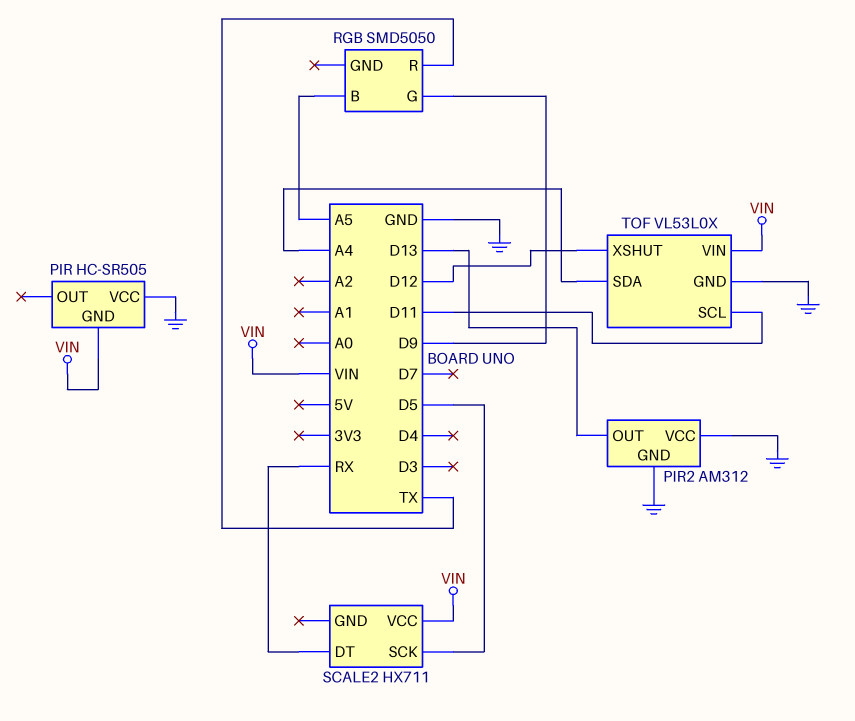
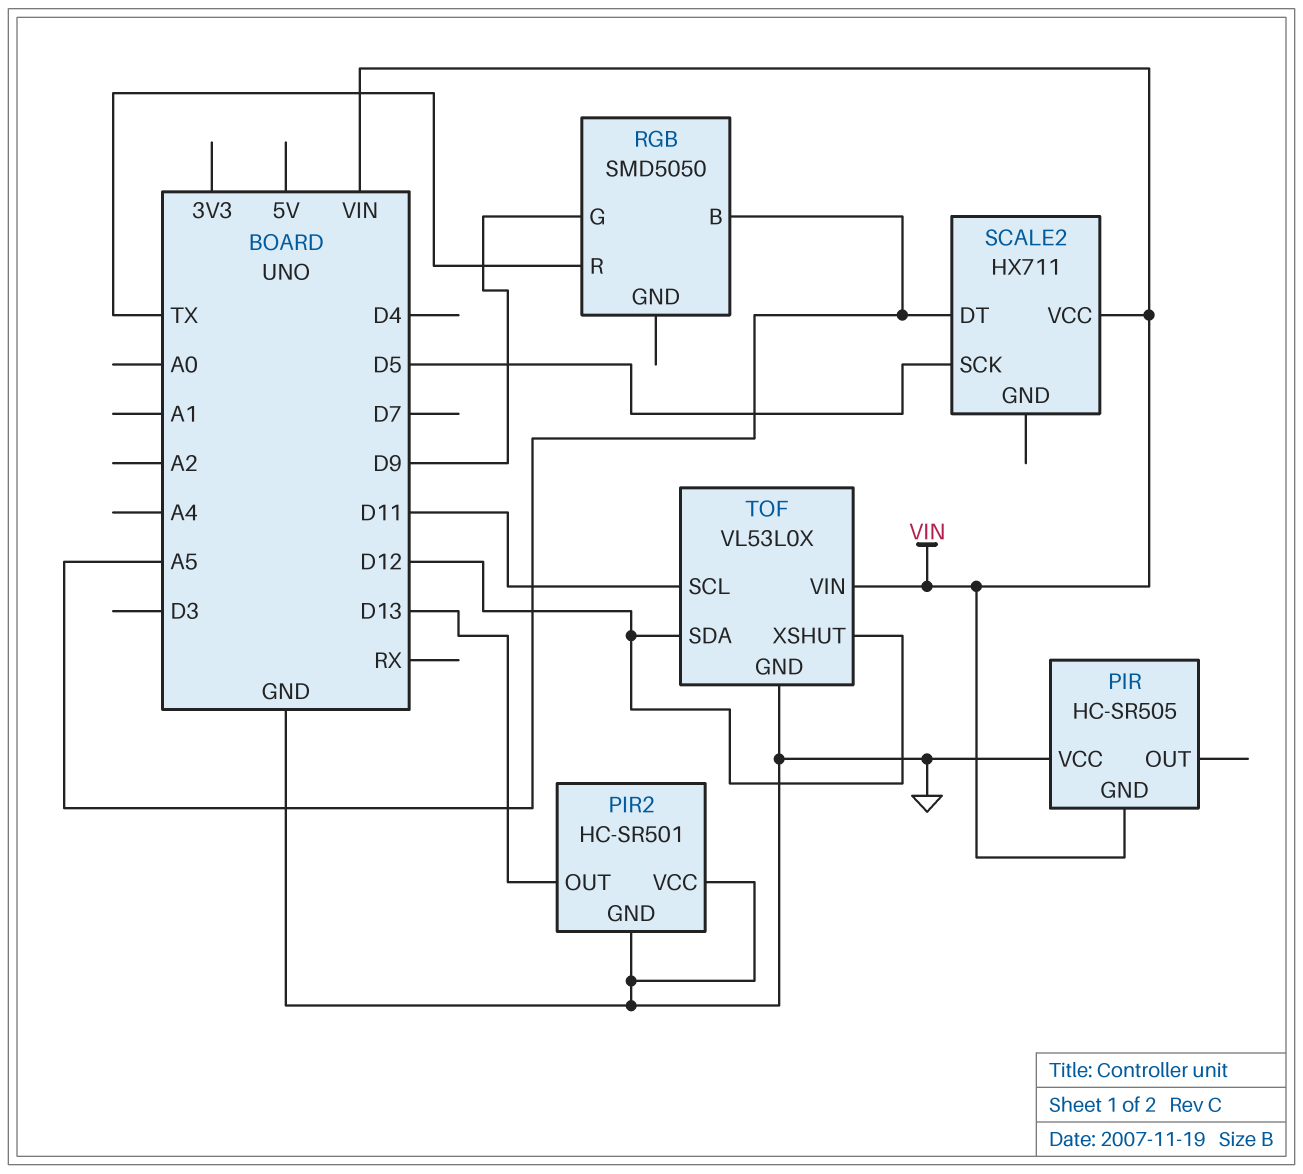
PIR2: AM312 -> HC-SR501
SCALE2 pin DT: RX -> A5
TOF pin SDA: A4 -> D12

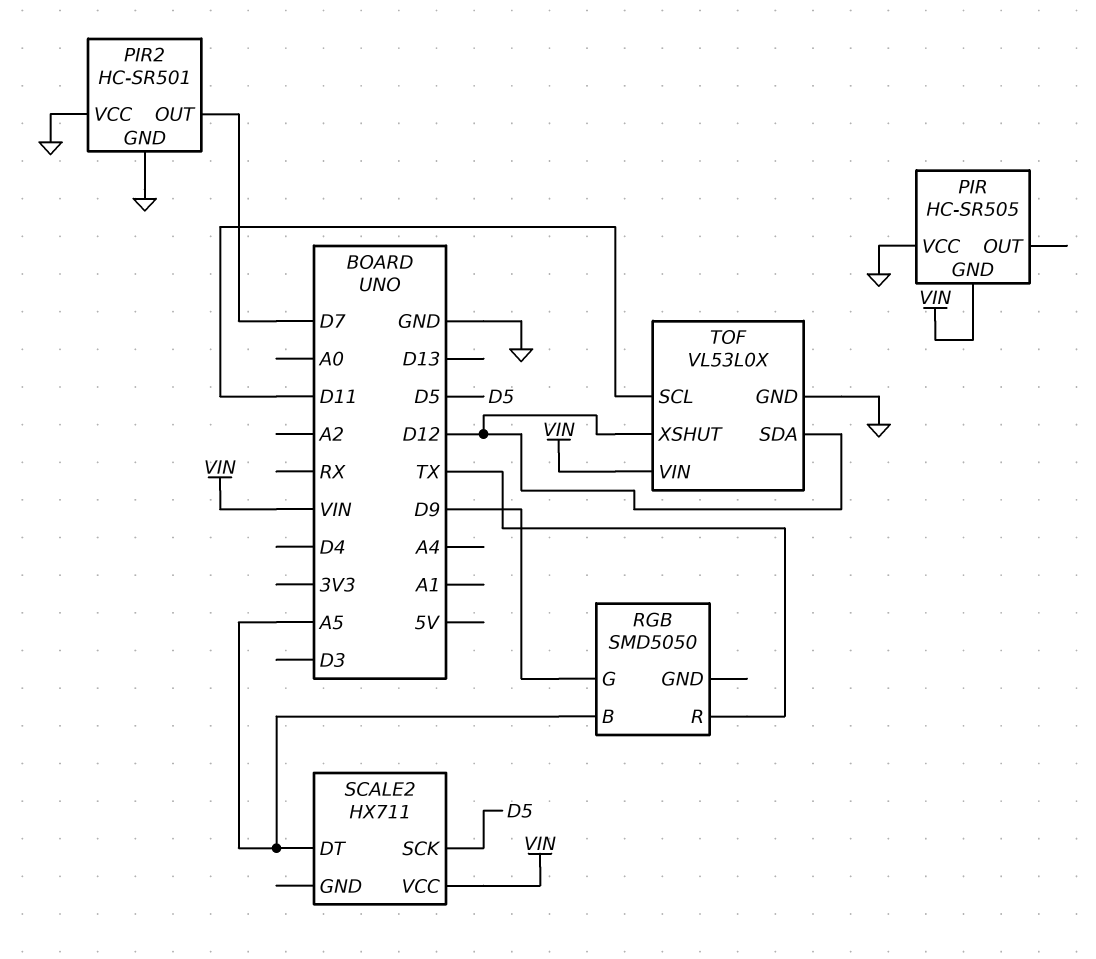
PIR2 pin OUT: D13 -> D7

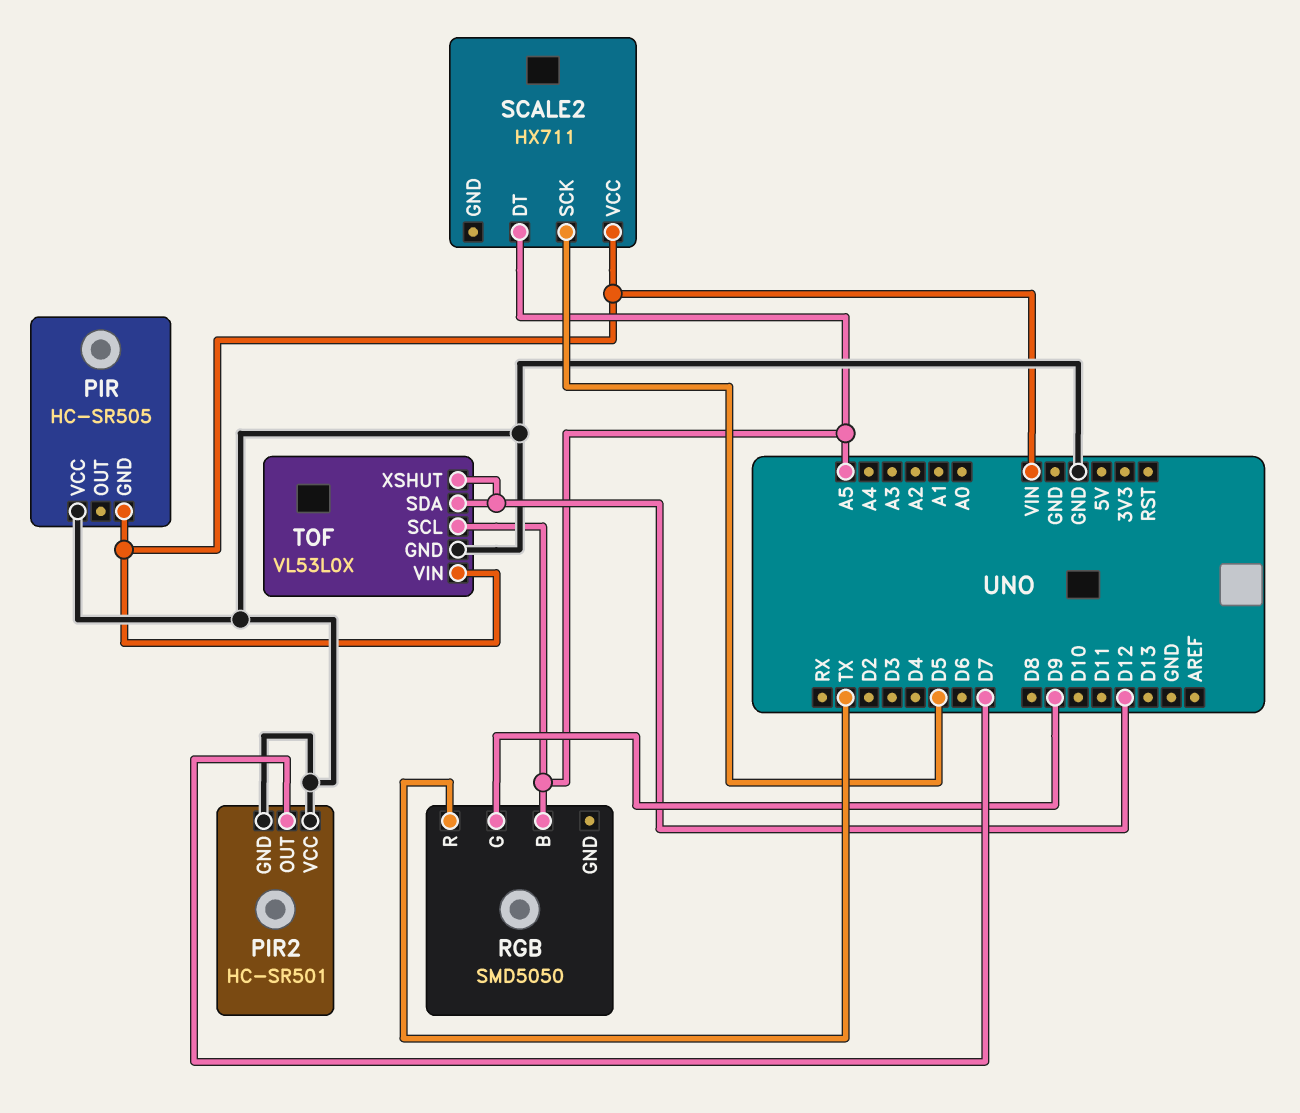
TOF pin SCL: D11 -> A5

